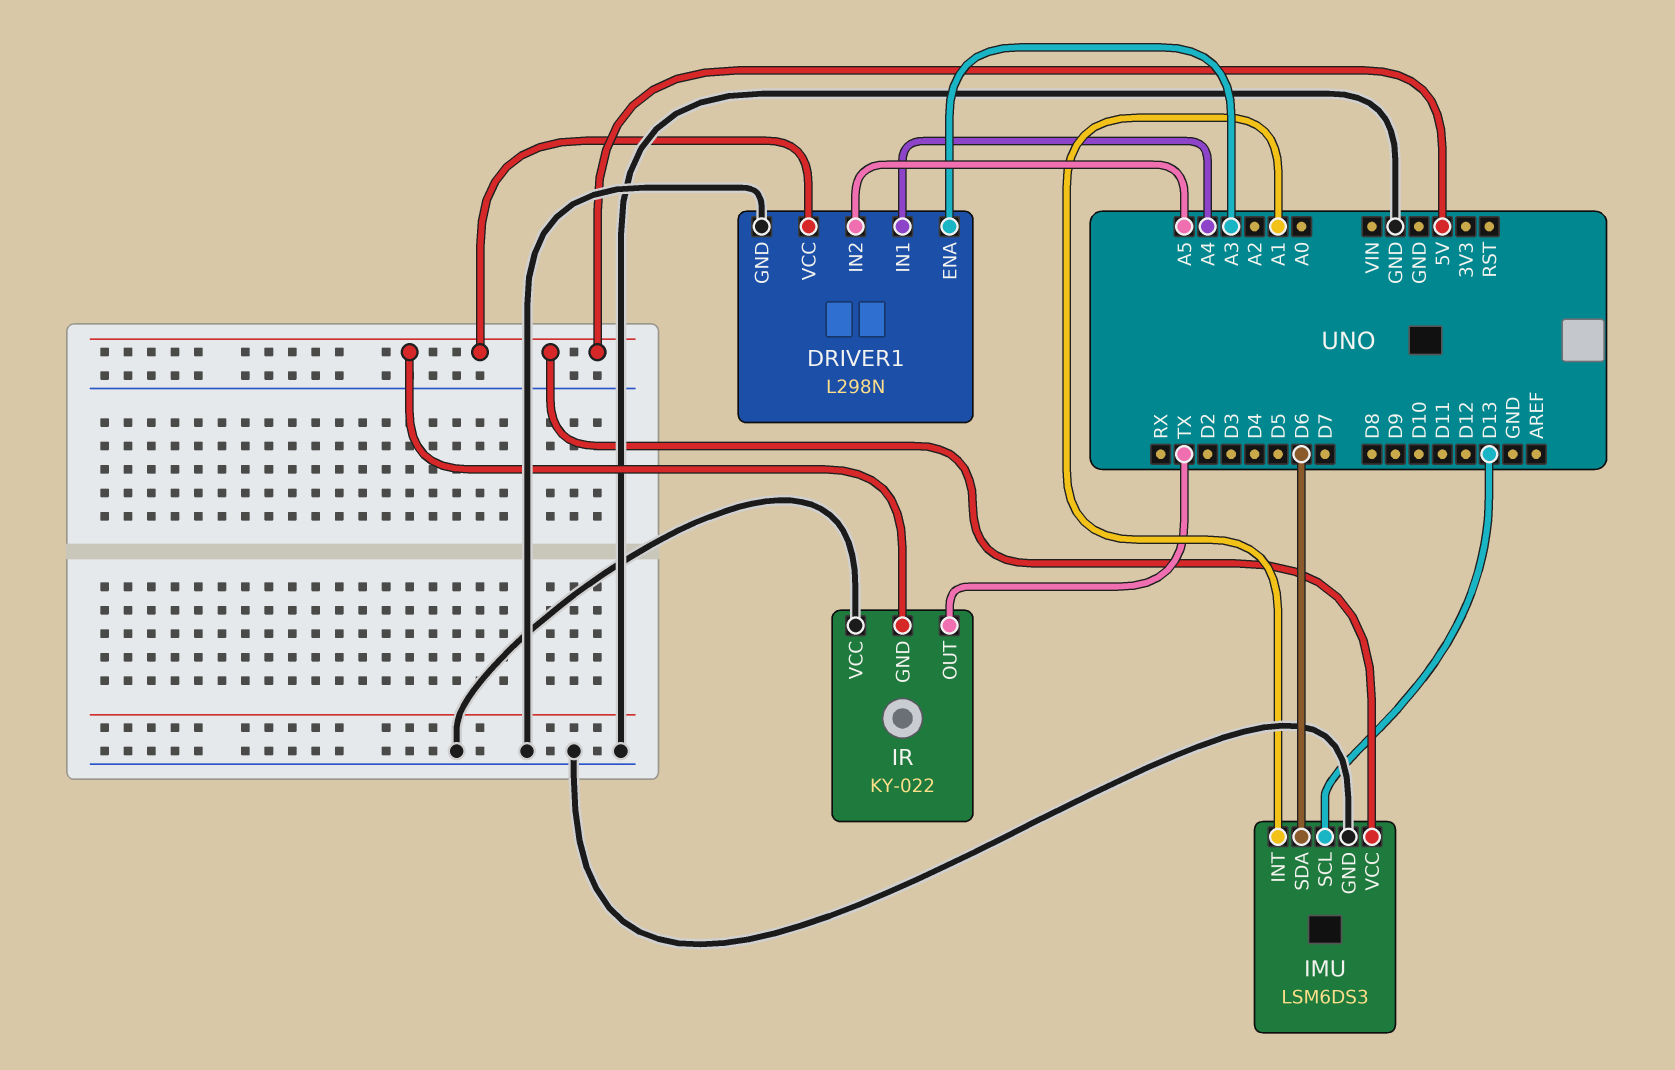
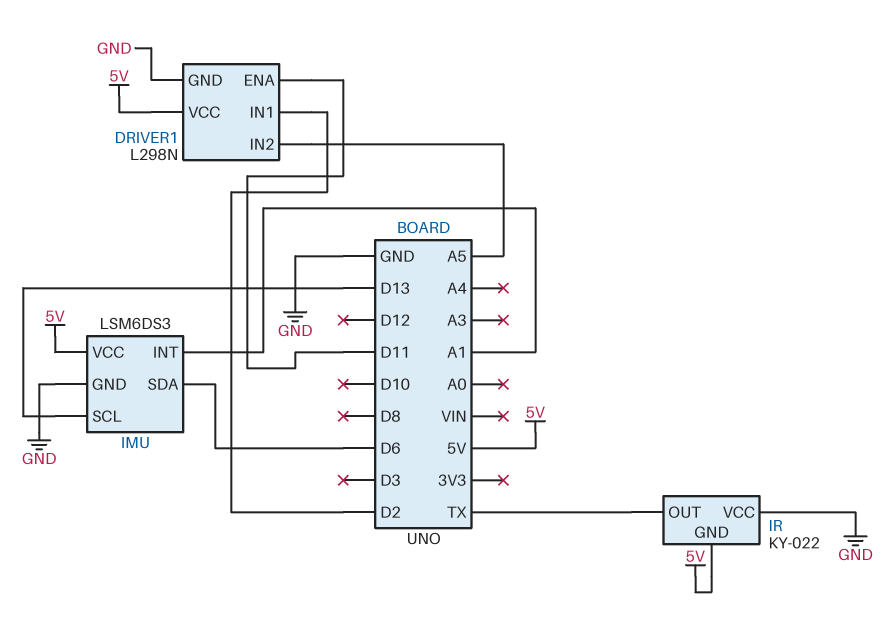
DRIVER1 pin ENA: A3 -> D11
DRIVER1 pin IN1: A4 -> D2

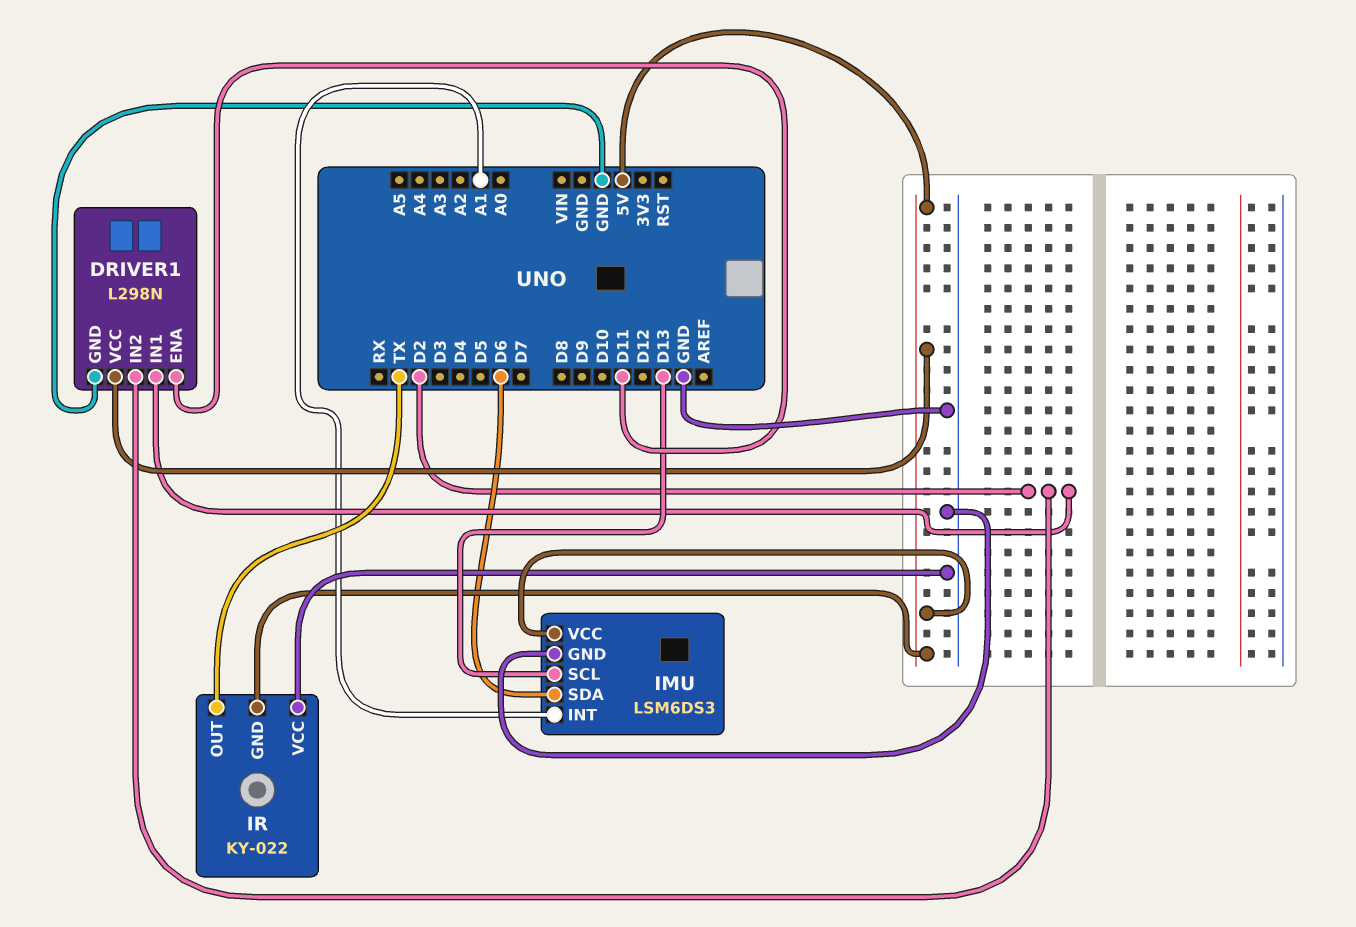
DRIVER1 pin IN2: A5 -> D2

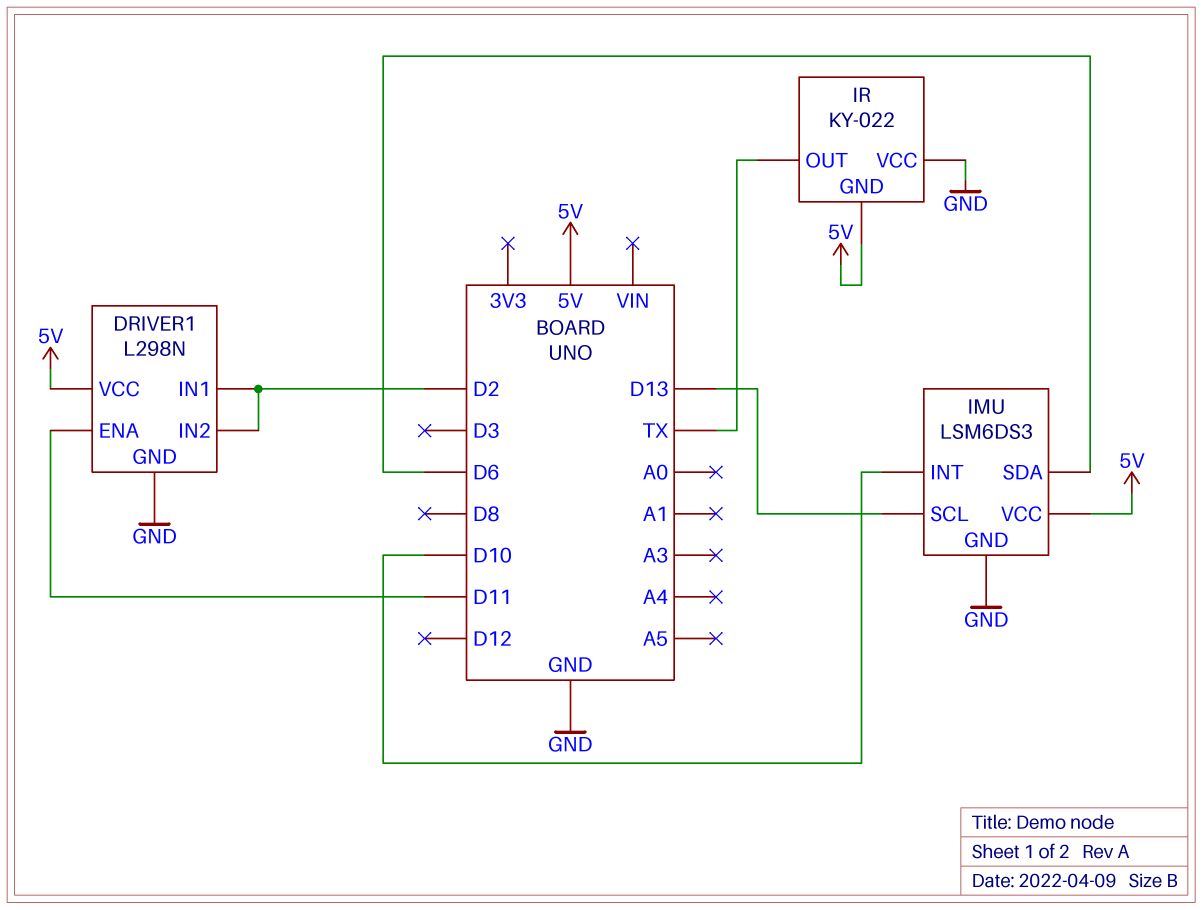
IMU pin INT: A1 -> D10

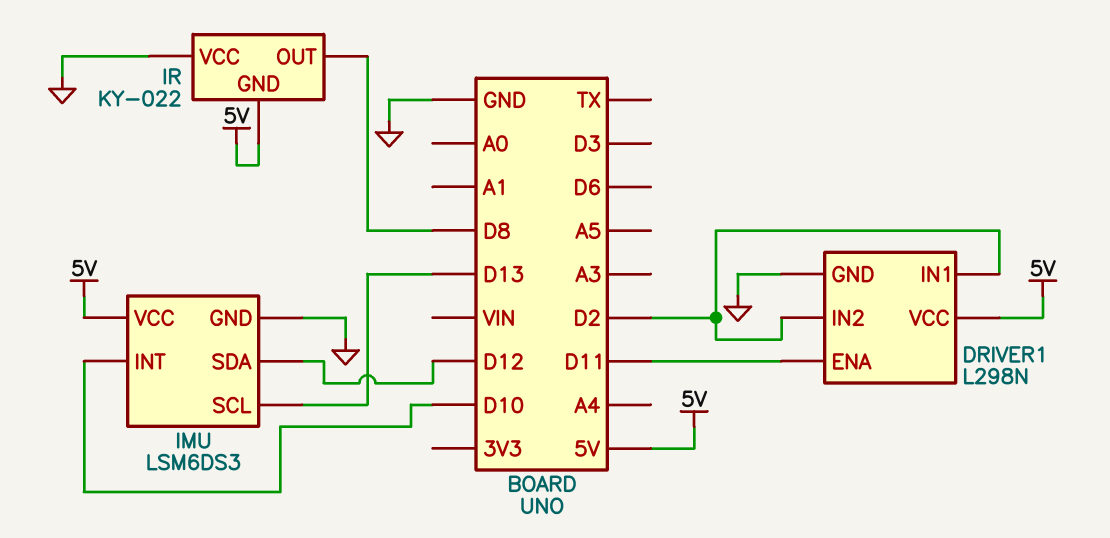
IMU pin SDA: D6 -> D12
IR pin OUT: TX -> D8

